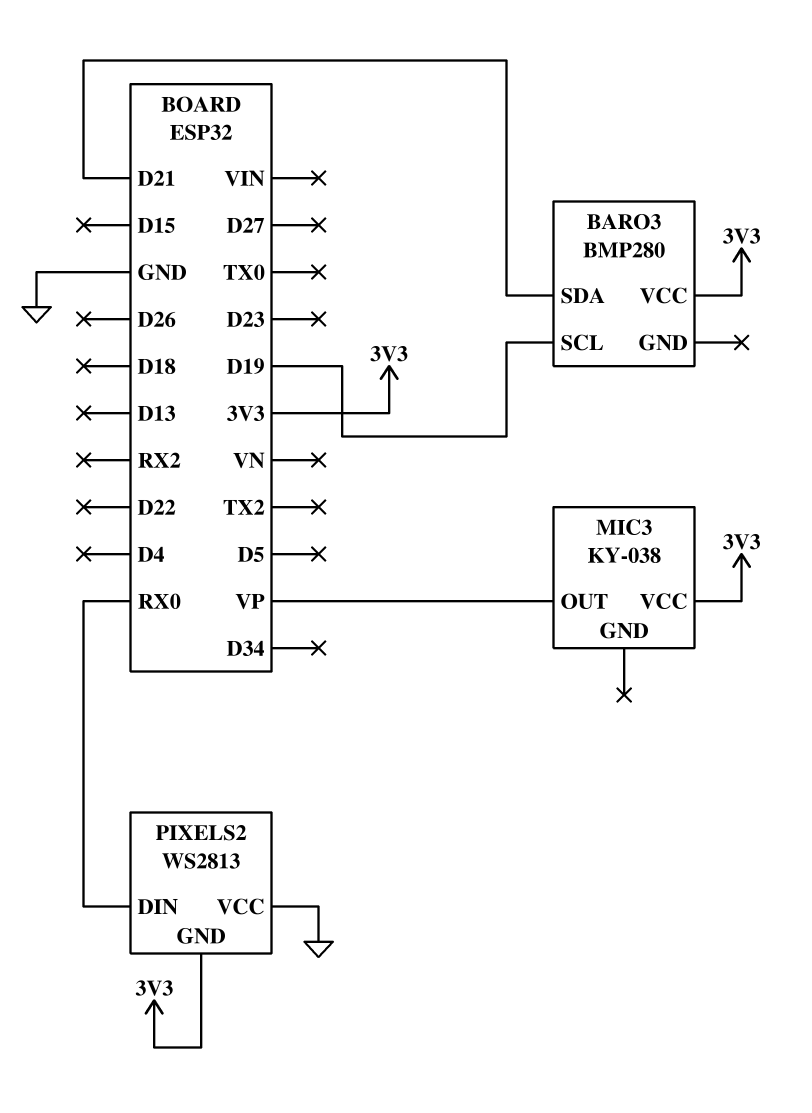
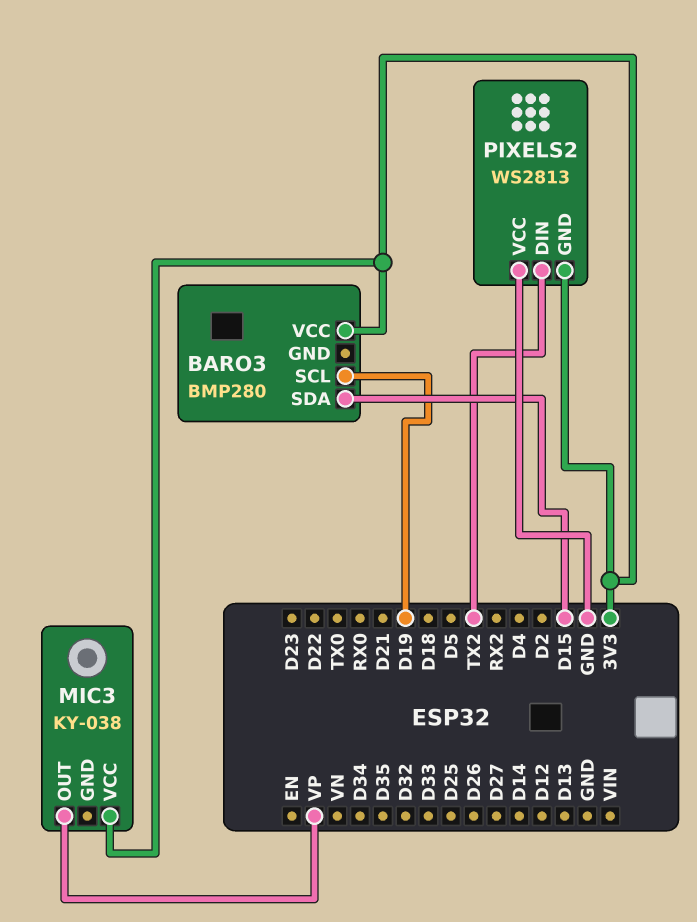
BARO3 pin SDA: D21 -> D15
PIXELS2 pin DIN: RX0 -> TX2

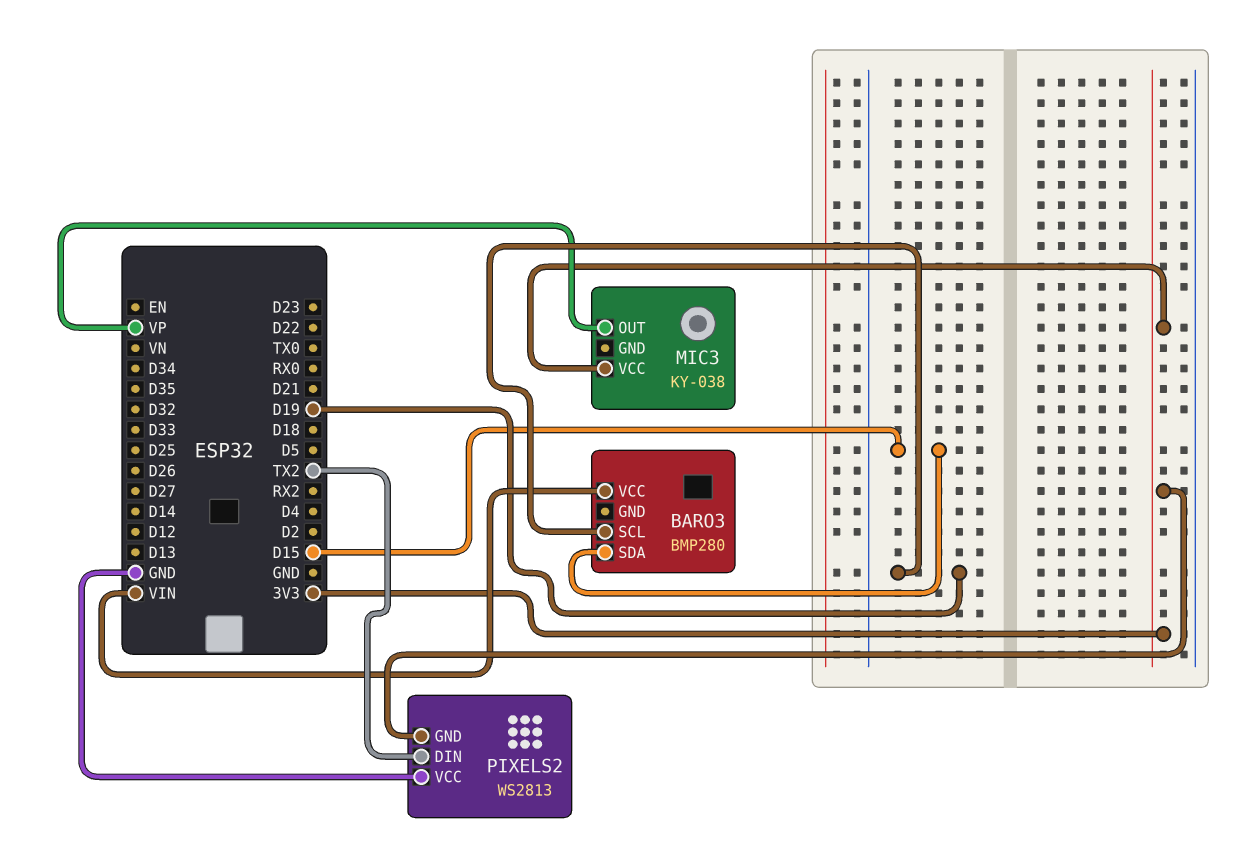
BARO3 pin VCC: 3V3 -> VIN

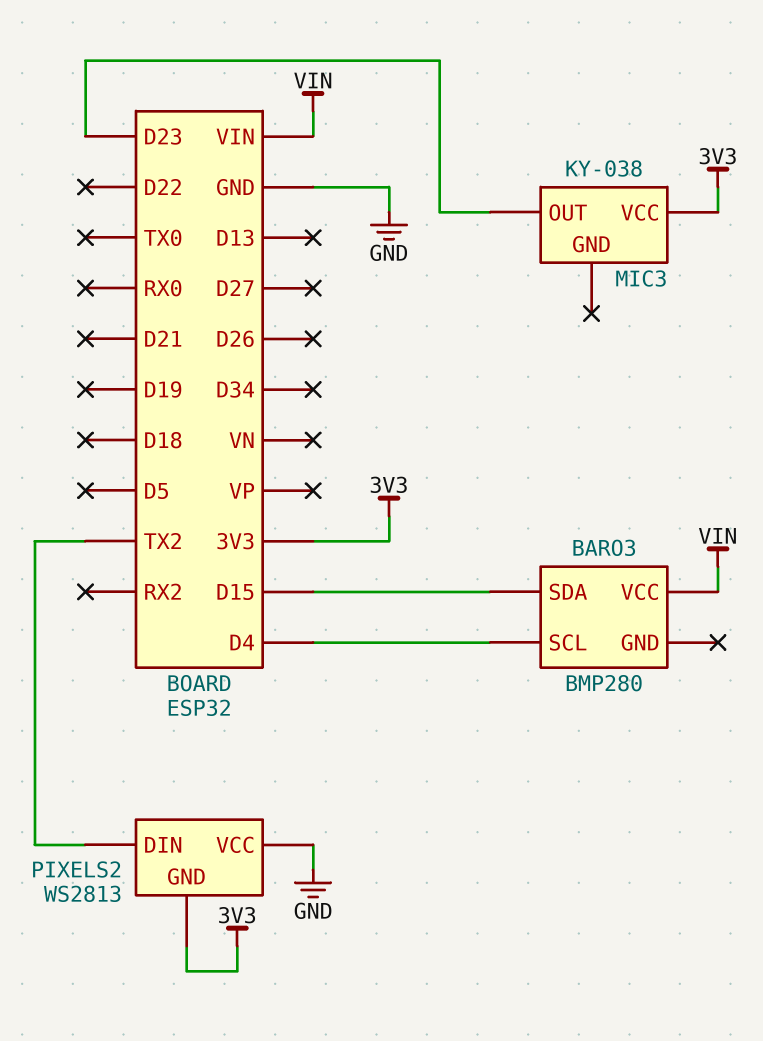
BARO3 pin SCL: D19 -> D4
MIC3 pin OUT: VP -> D23

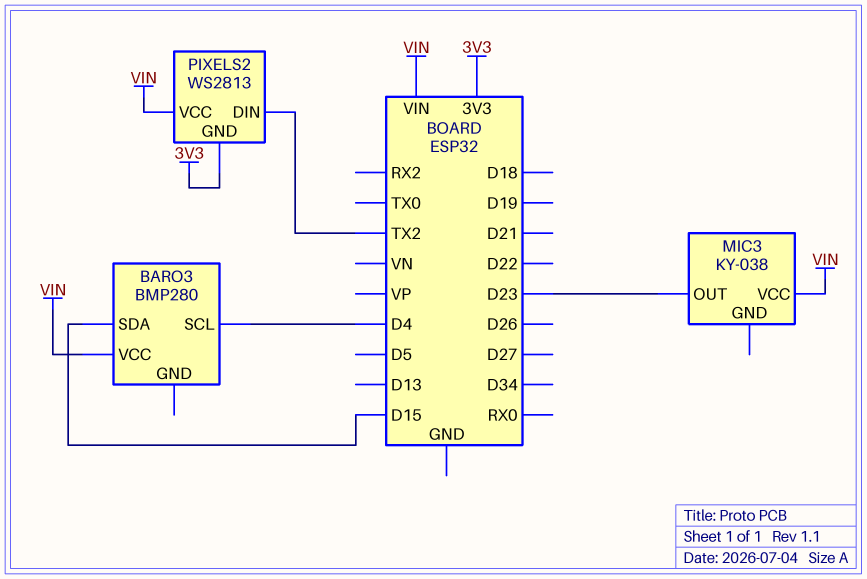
MIC3 pin VCC: 3V3 -> VIN
PIXELS2 pin VCC: GND -> VIN

